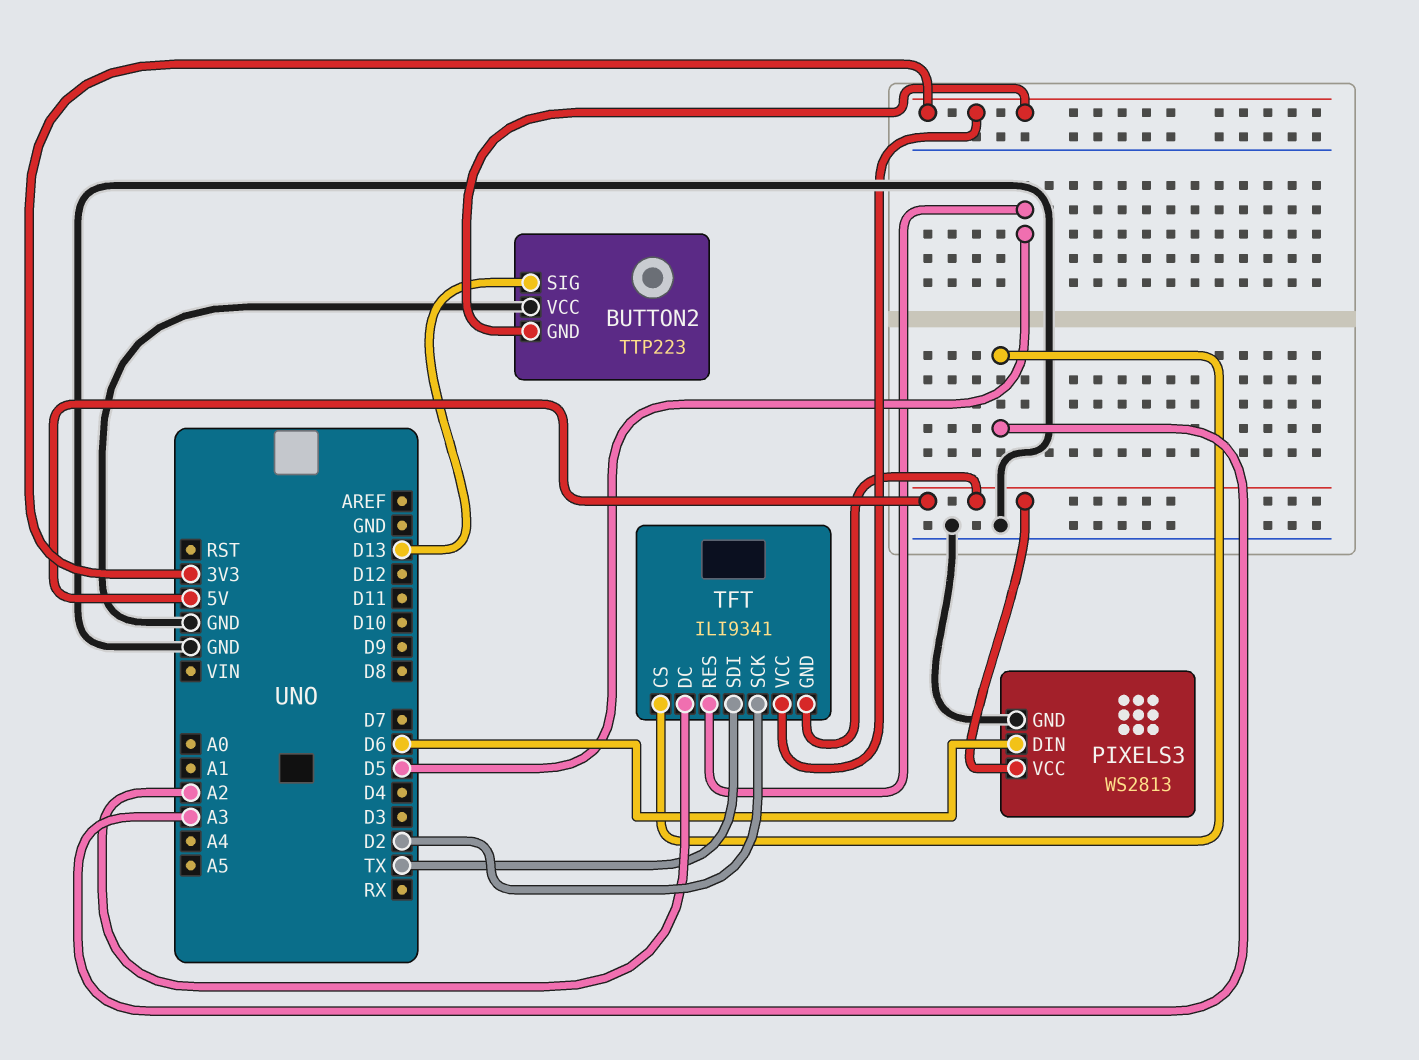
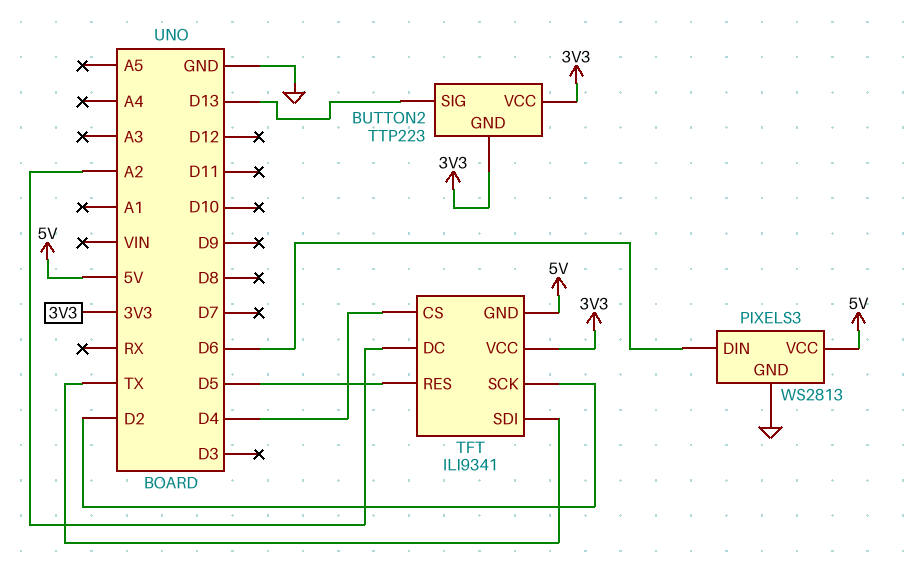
BUTTON2 pin VCC: GND -> 3V3
TFT pin CS: A3 -> D4

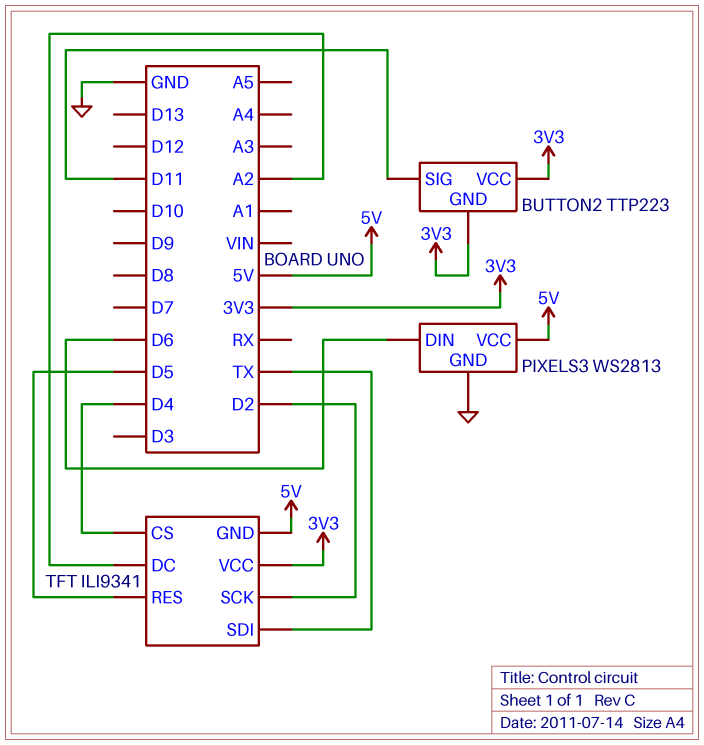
BUTTON2 pin SIG: D13 -> D11

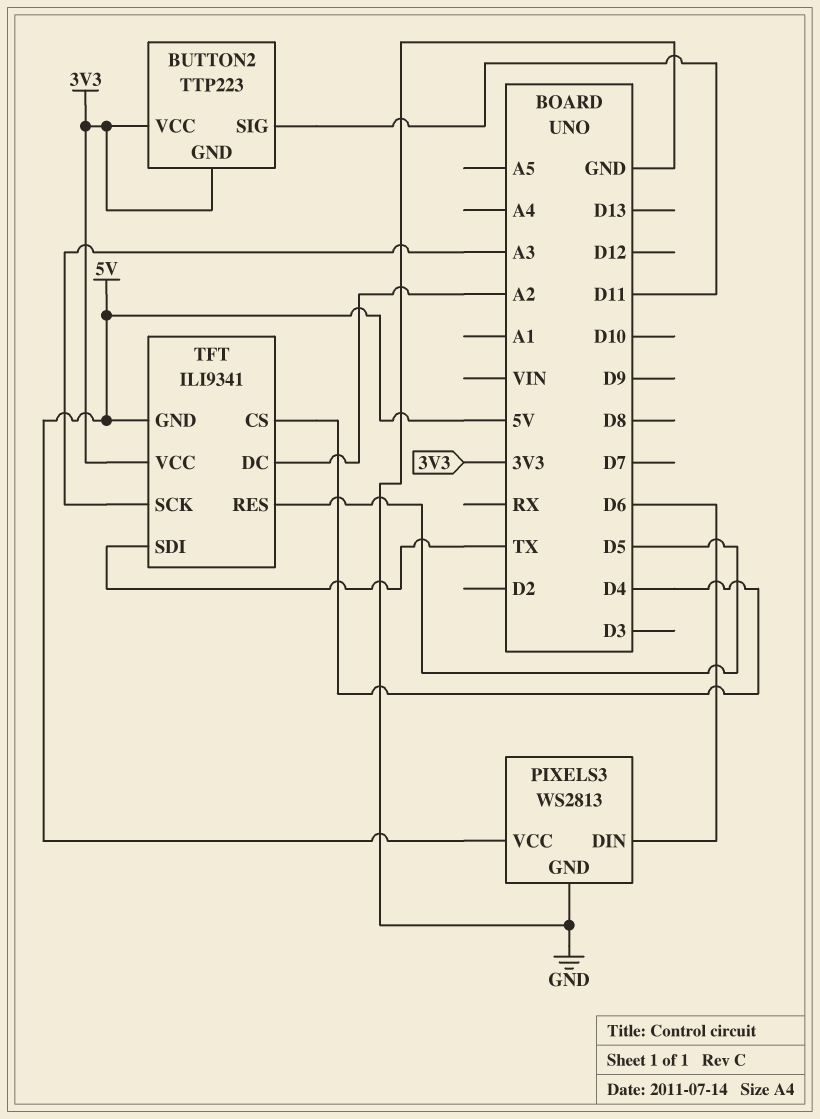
TFT pin SCK: D2 -> A3

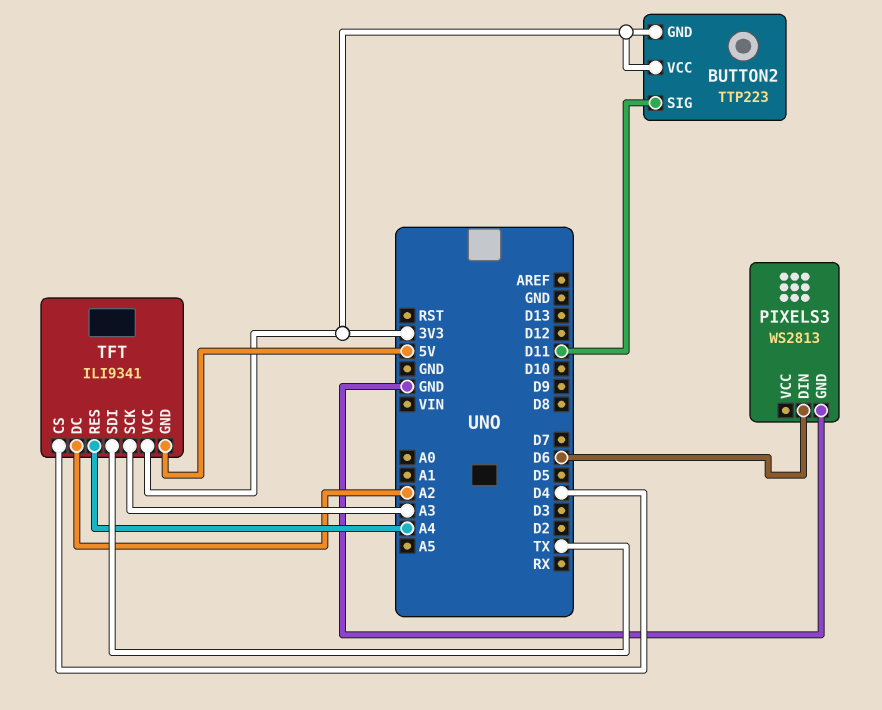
PIXELS3 pin VCC: 5V -> none
TFT pin RES: D5 -> A4

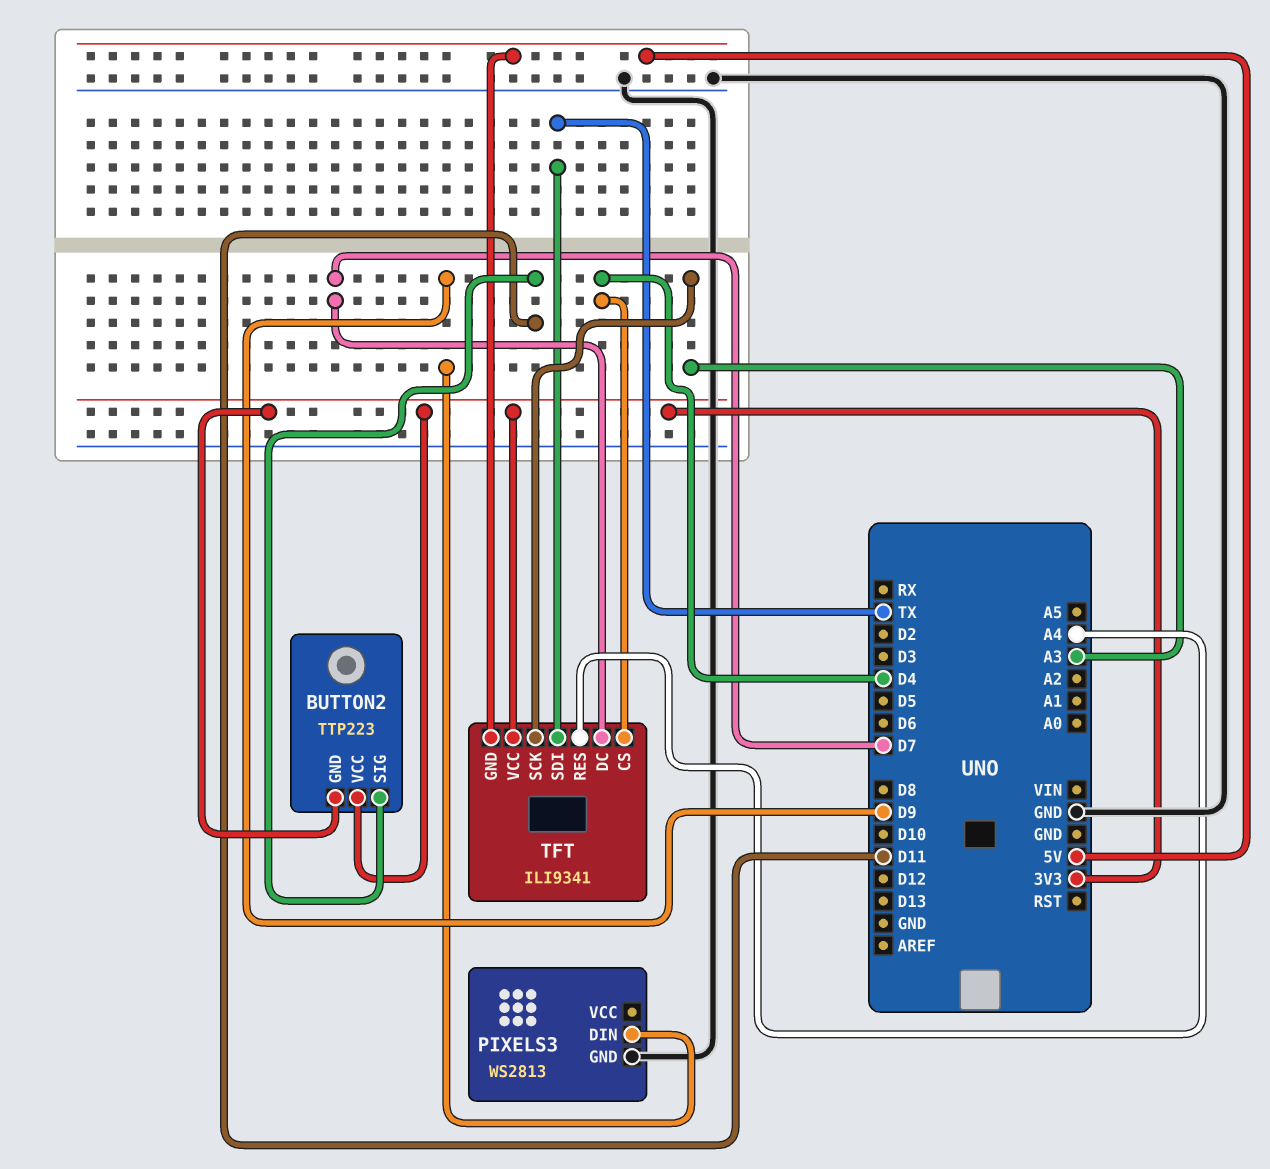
PIXELS3 pin DIN: D6 -> D9
TFT pin DC: A2 -> D7

